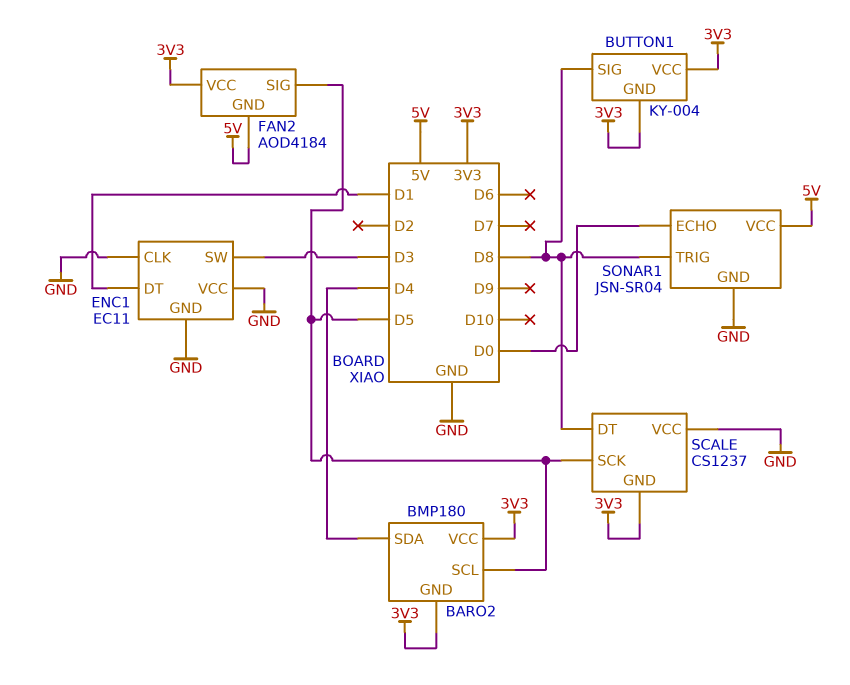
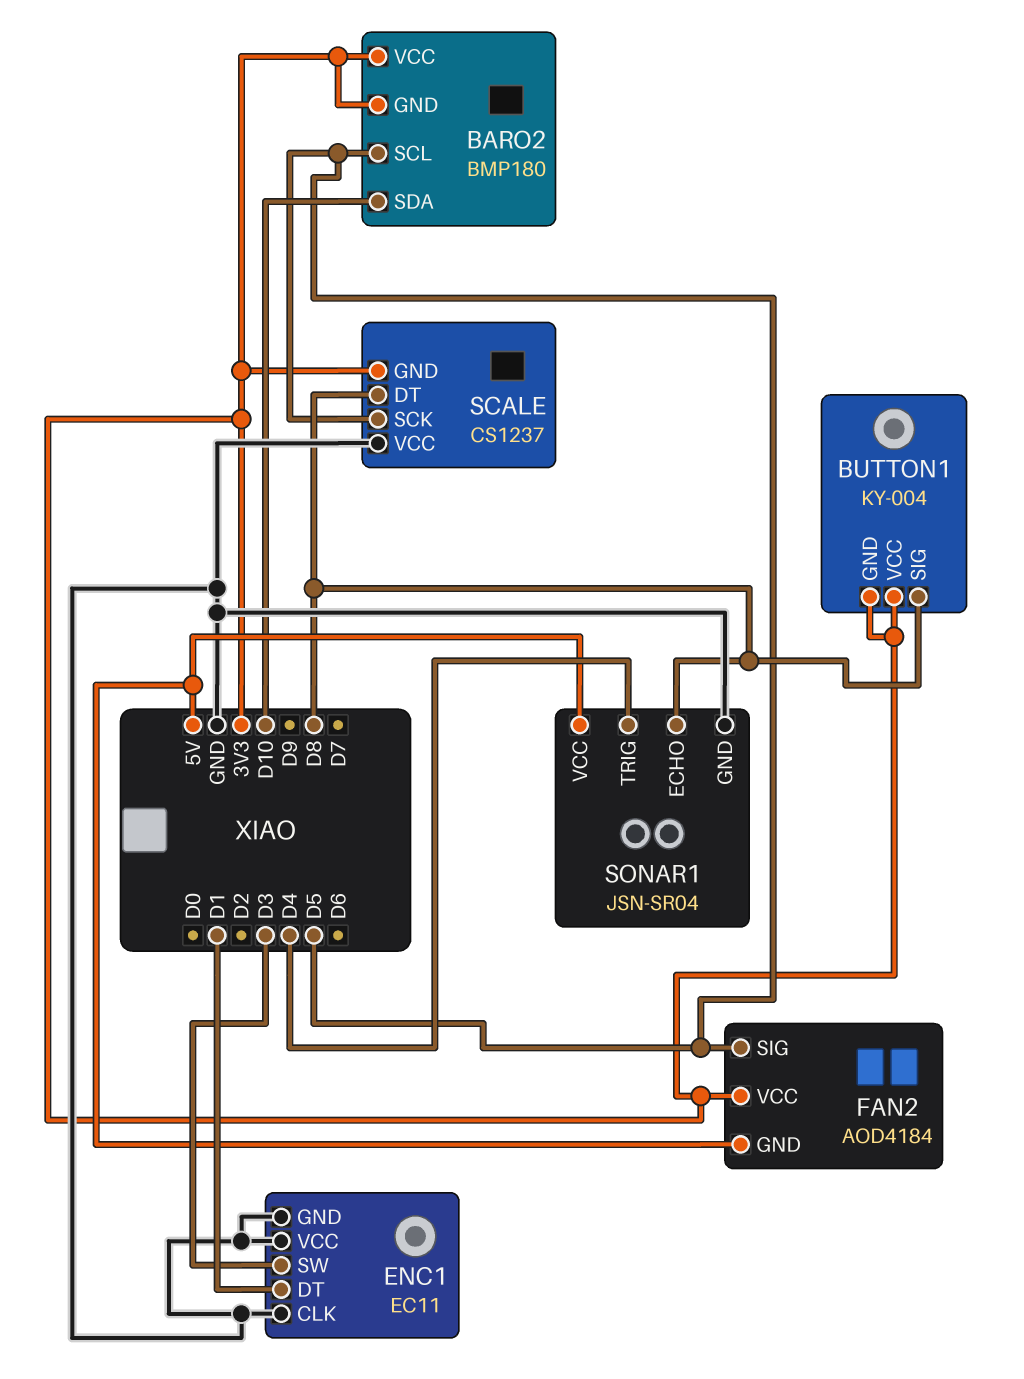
BARO2 pin SDA: D4 -> D10
SONAR1 pin ECHO: D0 -> D8
SONAR1 pin TRIG: D8 -> D4

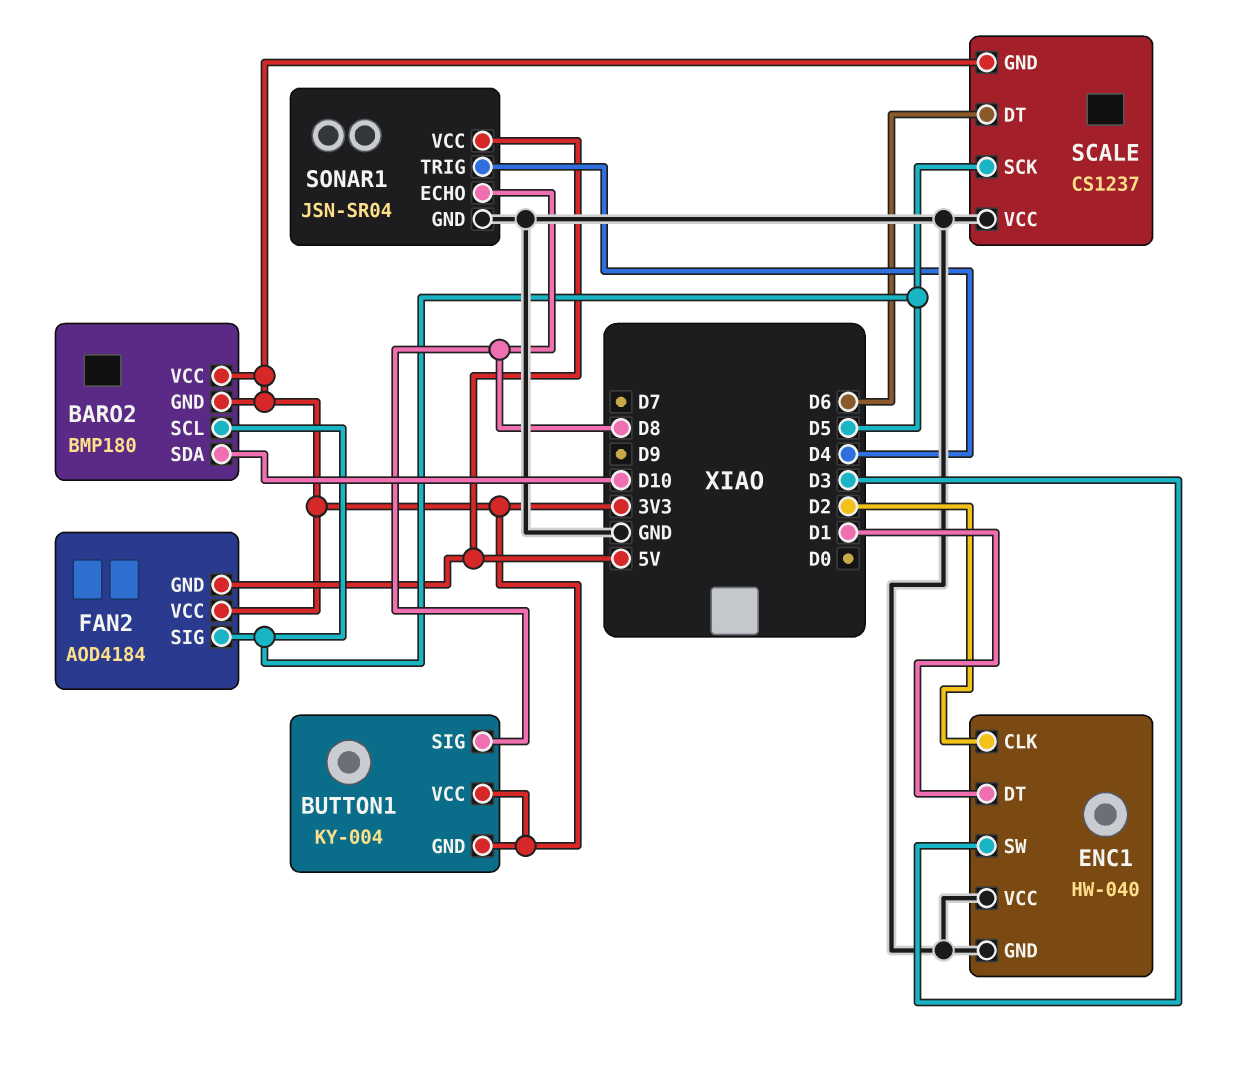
ENC1: EC11 -> HW-040
ENC1 pin CLK: GND -> D2
SCALE pin DT: D8 -> D6

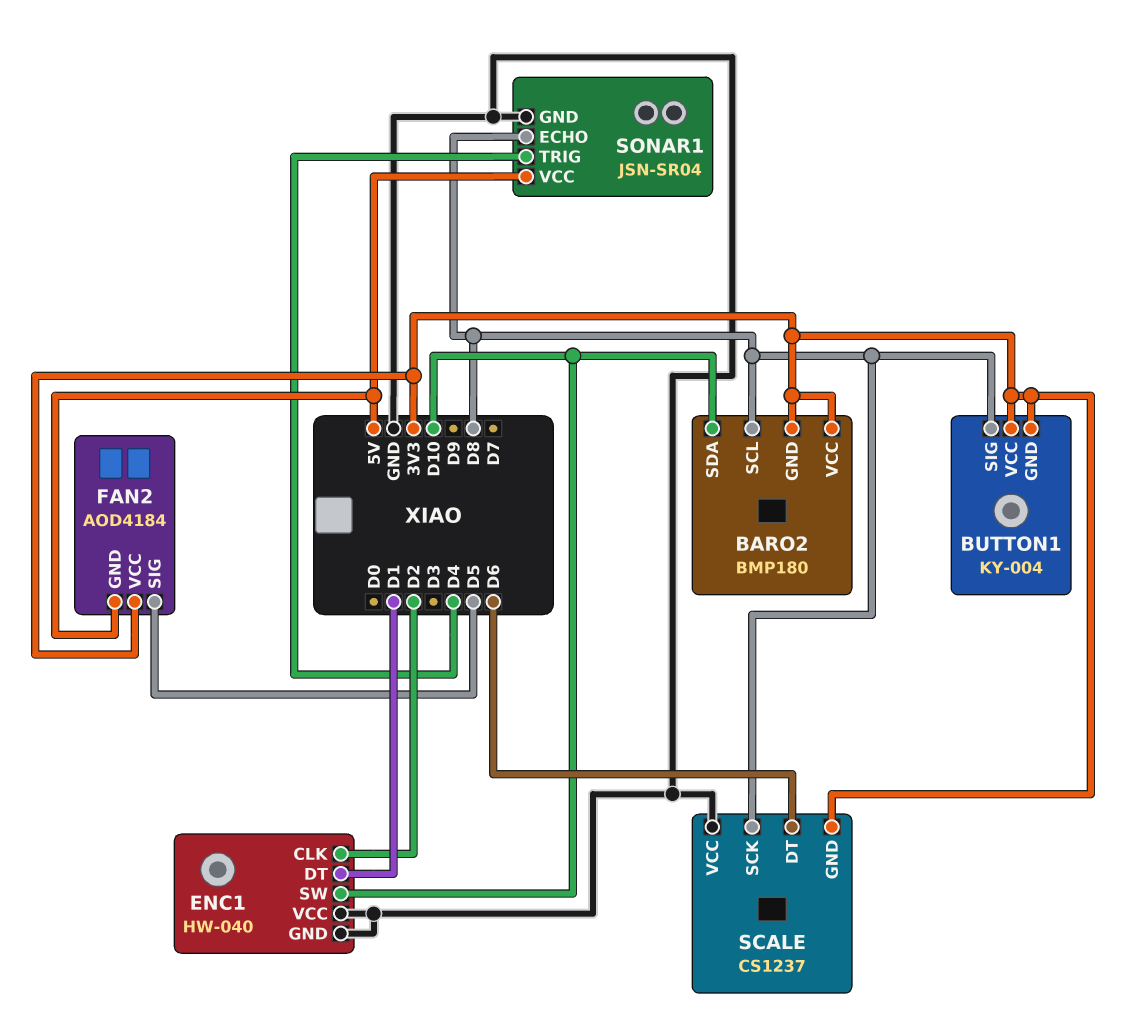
BARO2 pin SCL: D5 -> D8
ENC1 pin SW: D3 -> D10
SCALE pin SCK: D5 -> D8

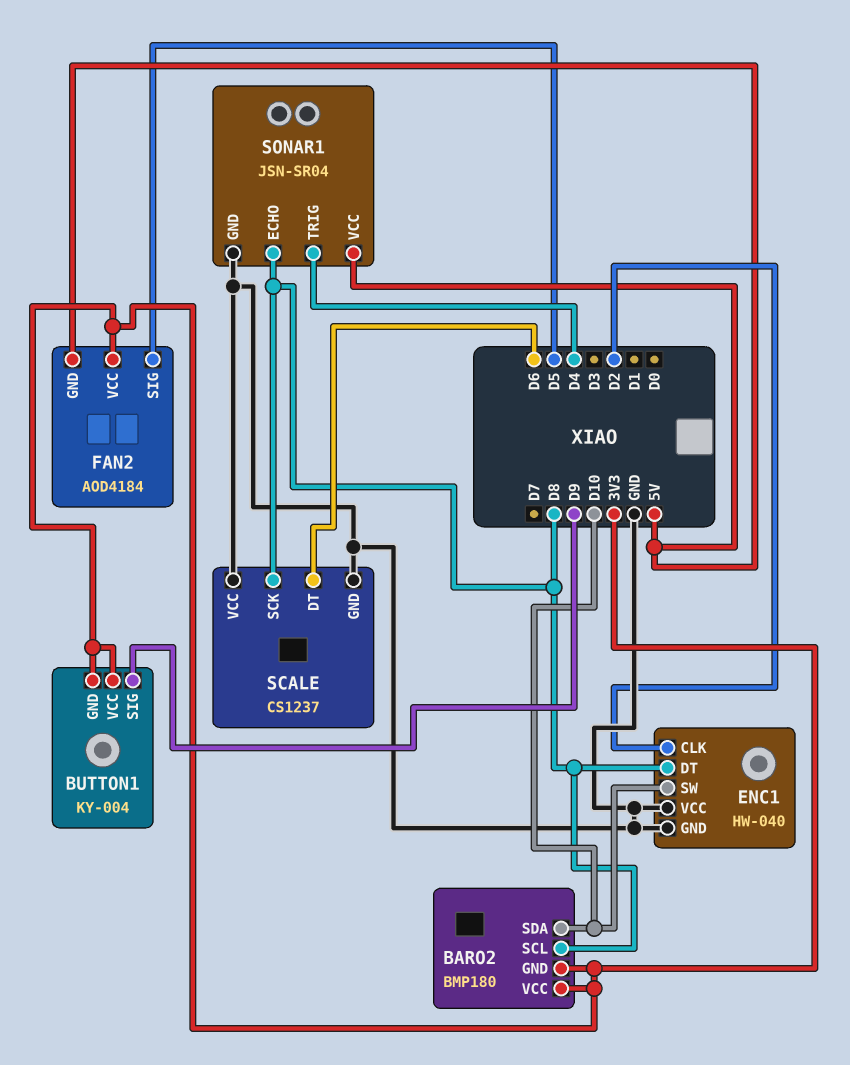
BUTTON1 pin SIG: D8 -> D9
ENC1 pin DT: D1 -> D8
SCALE pin GND: 3V3 -> GND

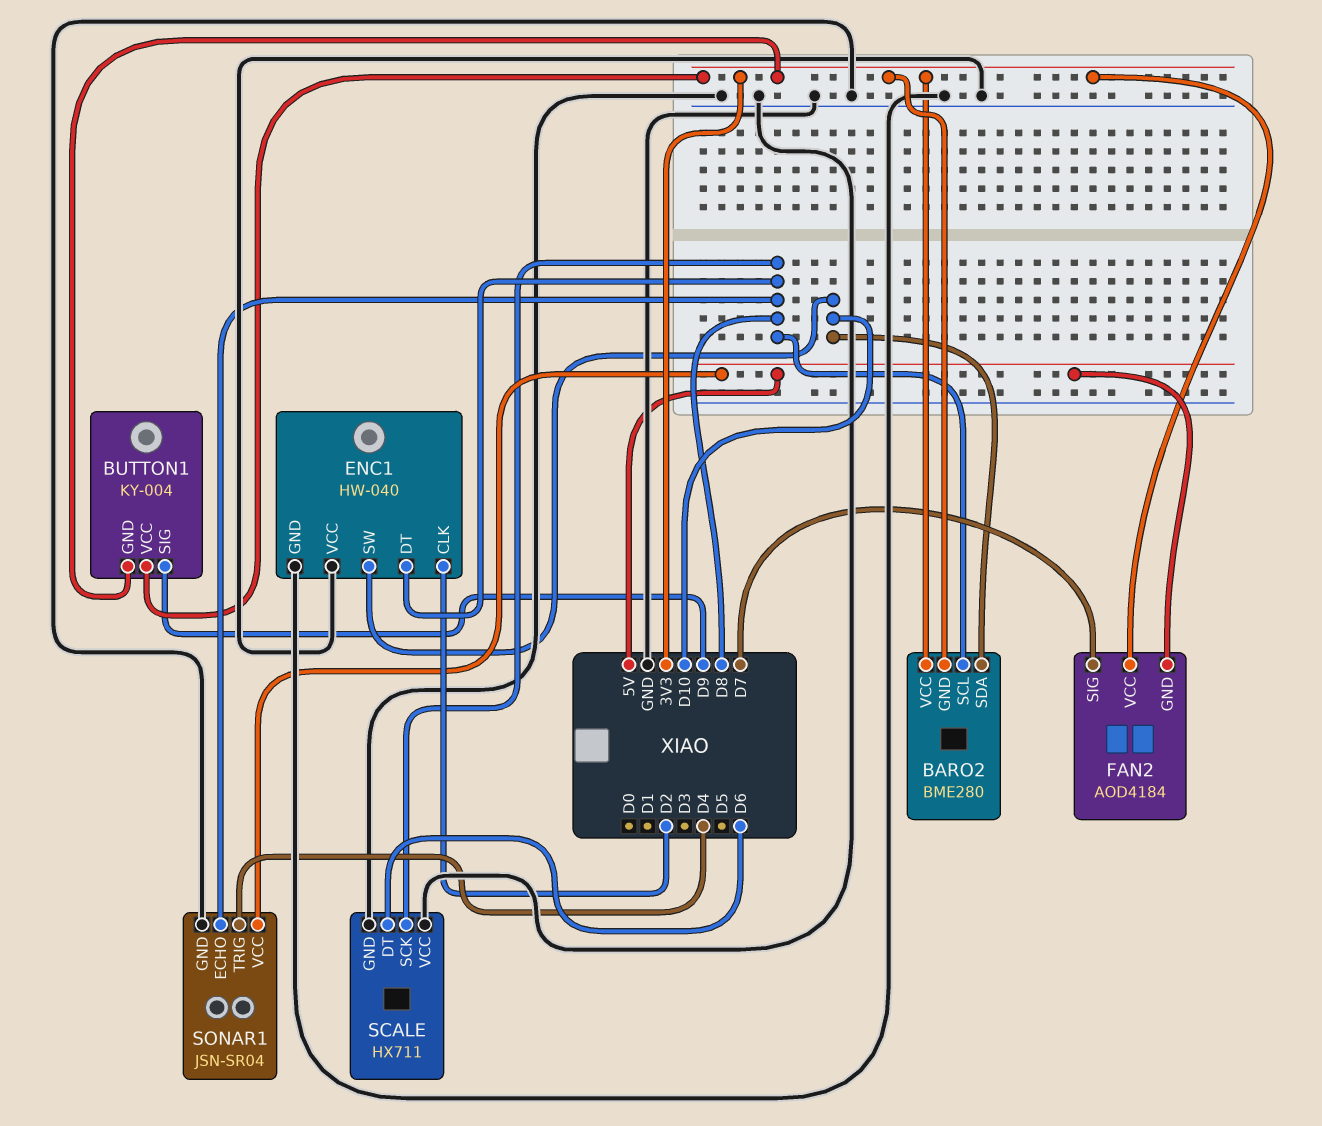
BARO2: BMP180 -> BME280
FAN2 pin SIG: D5 -> D7
SCALE: CS1237 -> HX711

